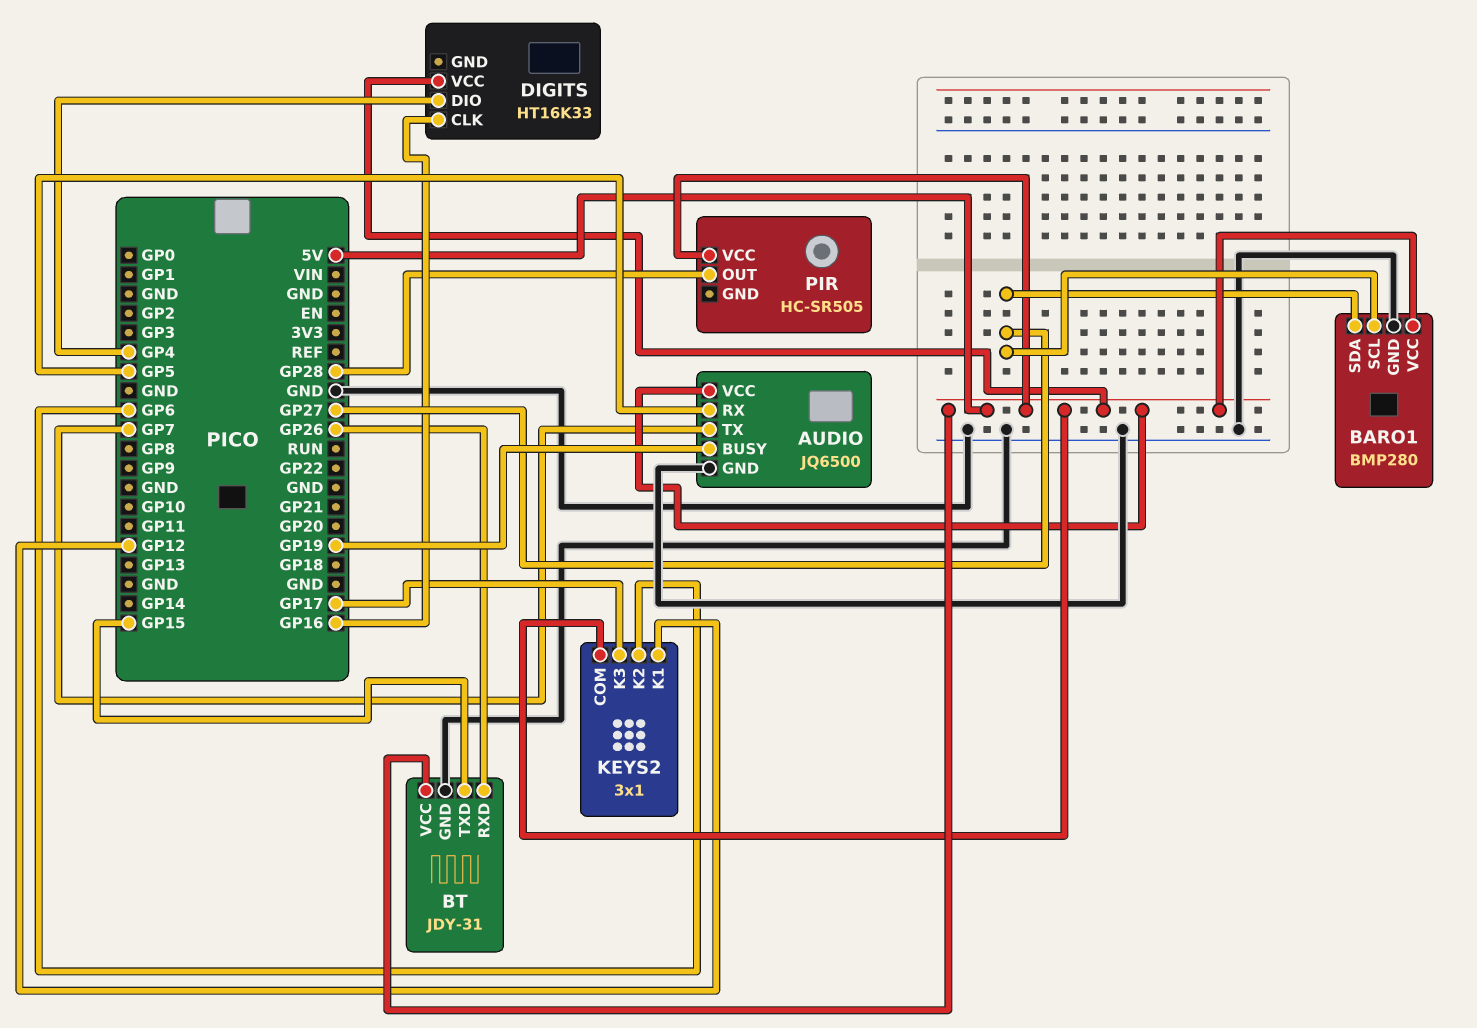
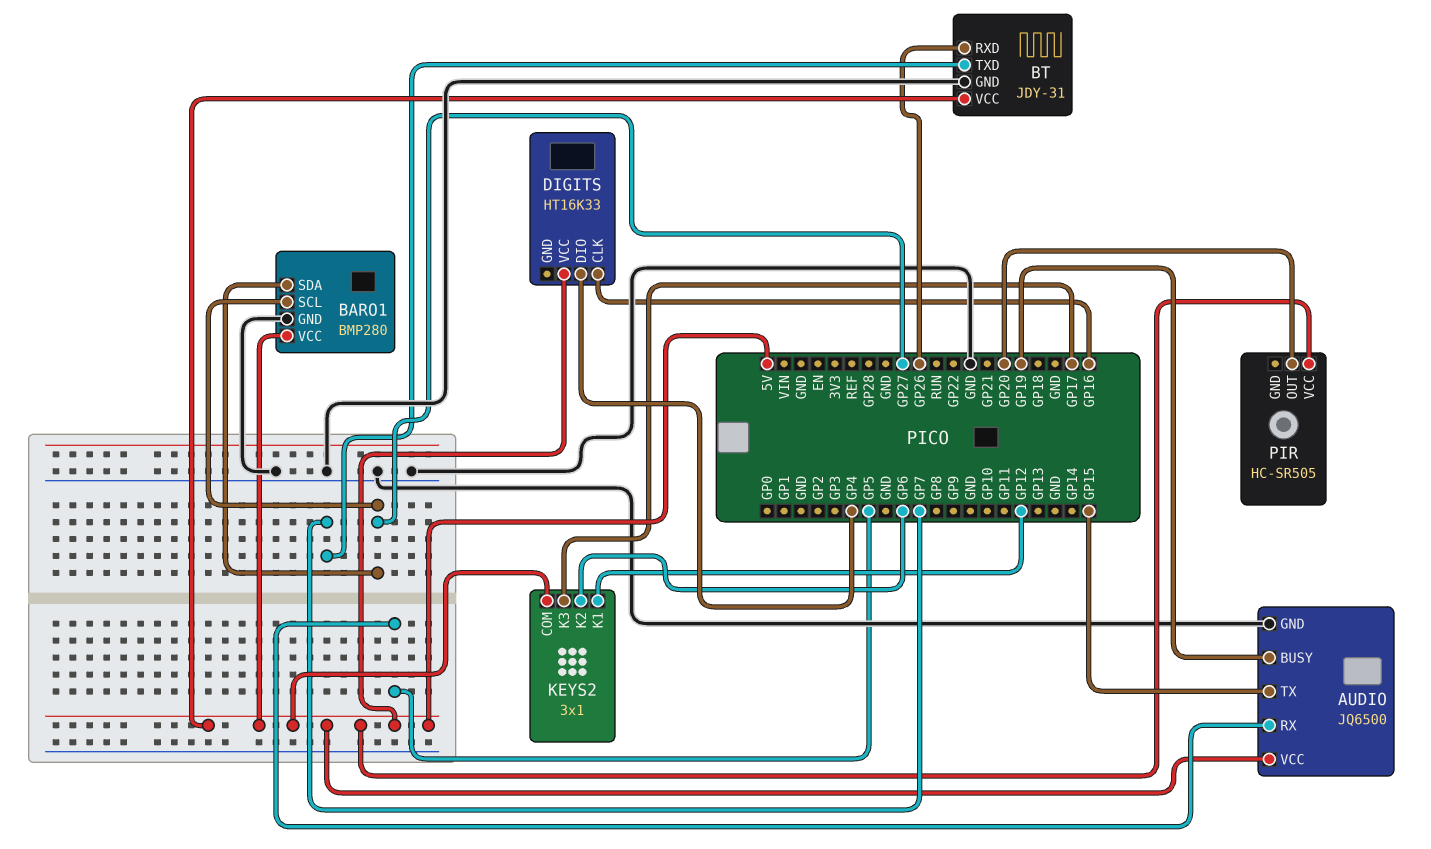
AUDIO pin TX: GP7 -> GP15
BT pin TXD: GP15 -> GP7
PIR pin OUT: GP28 -> GP20

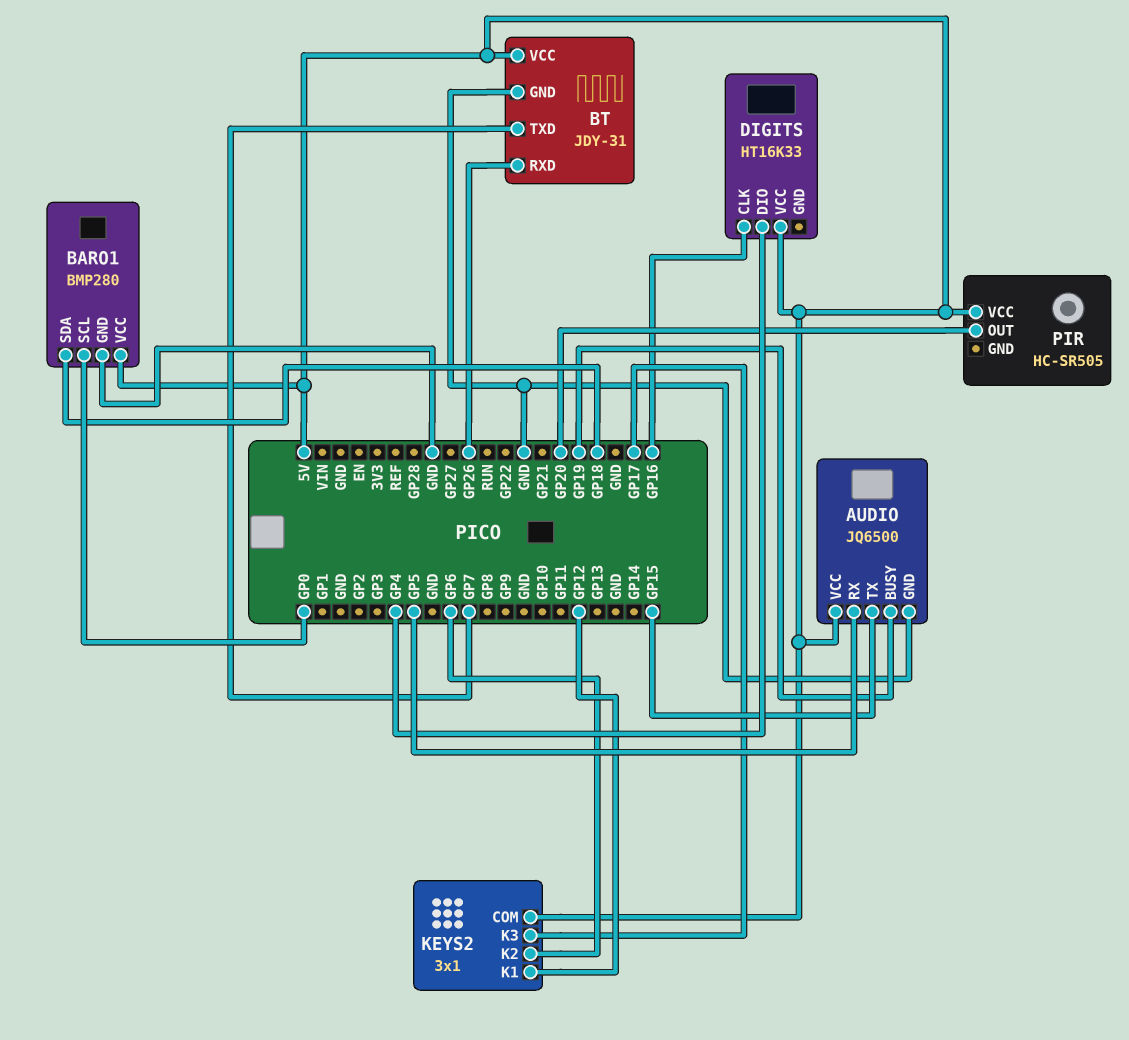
BARO1 pin SCL: GP27 -> GP0
BARO1 pin SDA: GP27 -> GP18

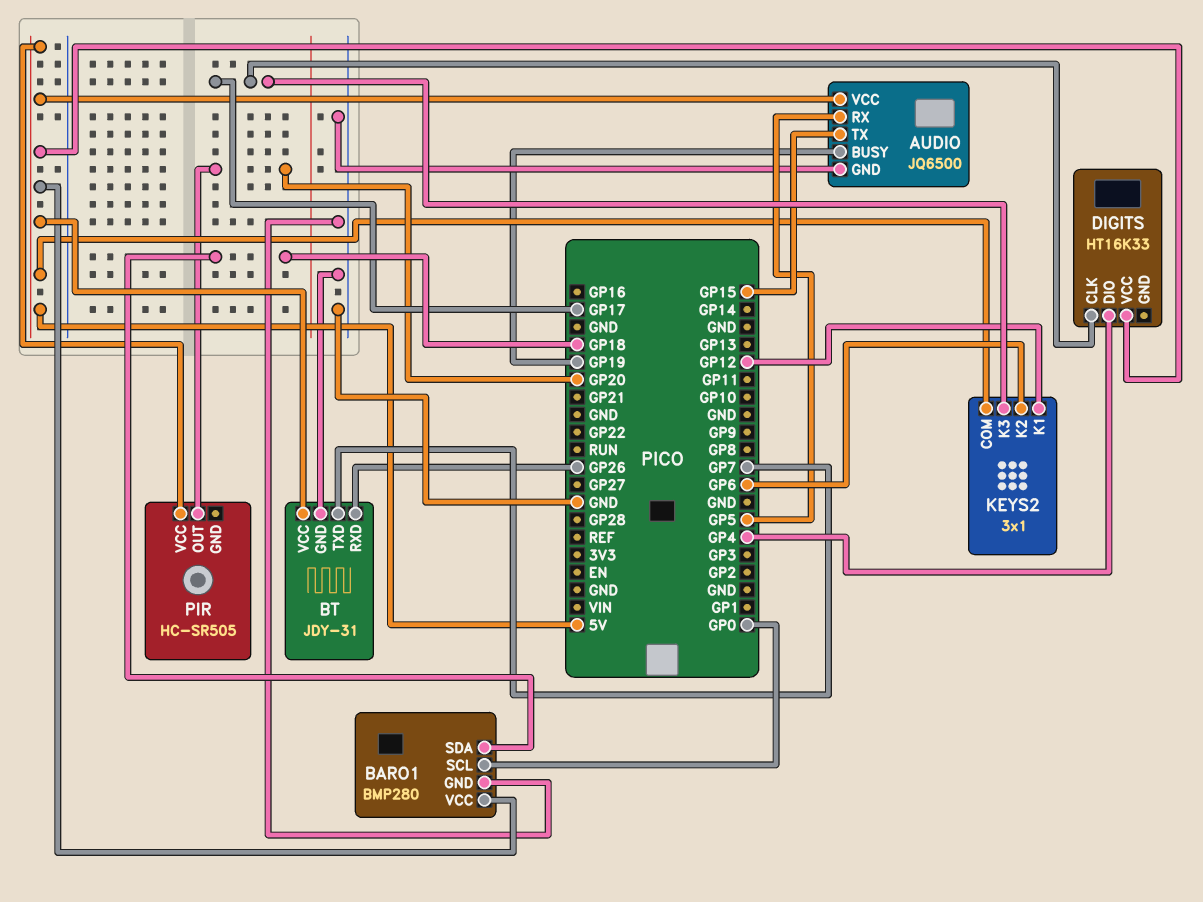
DIGITS pin CLK: GP16 -> GP17

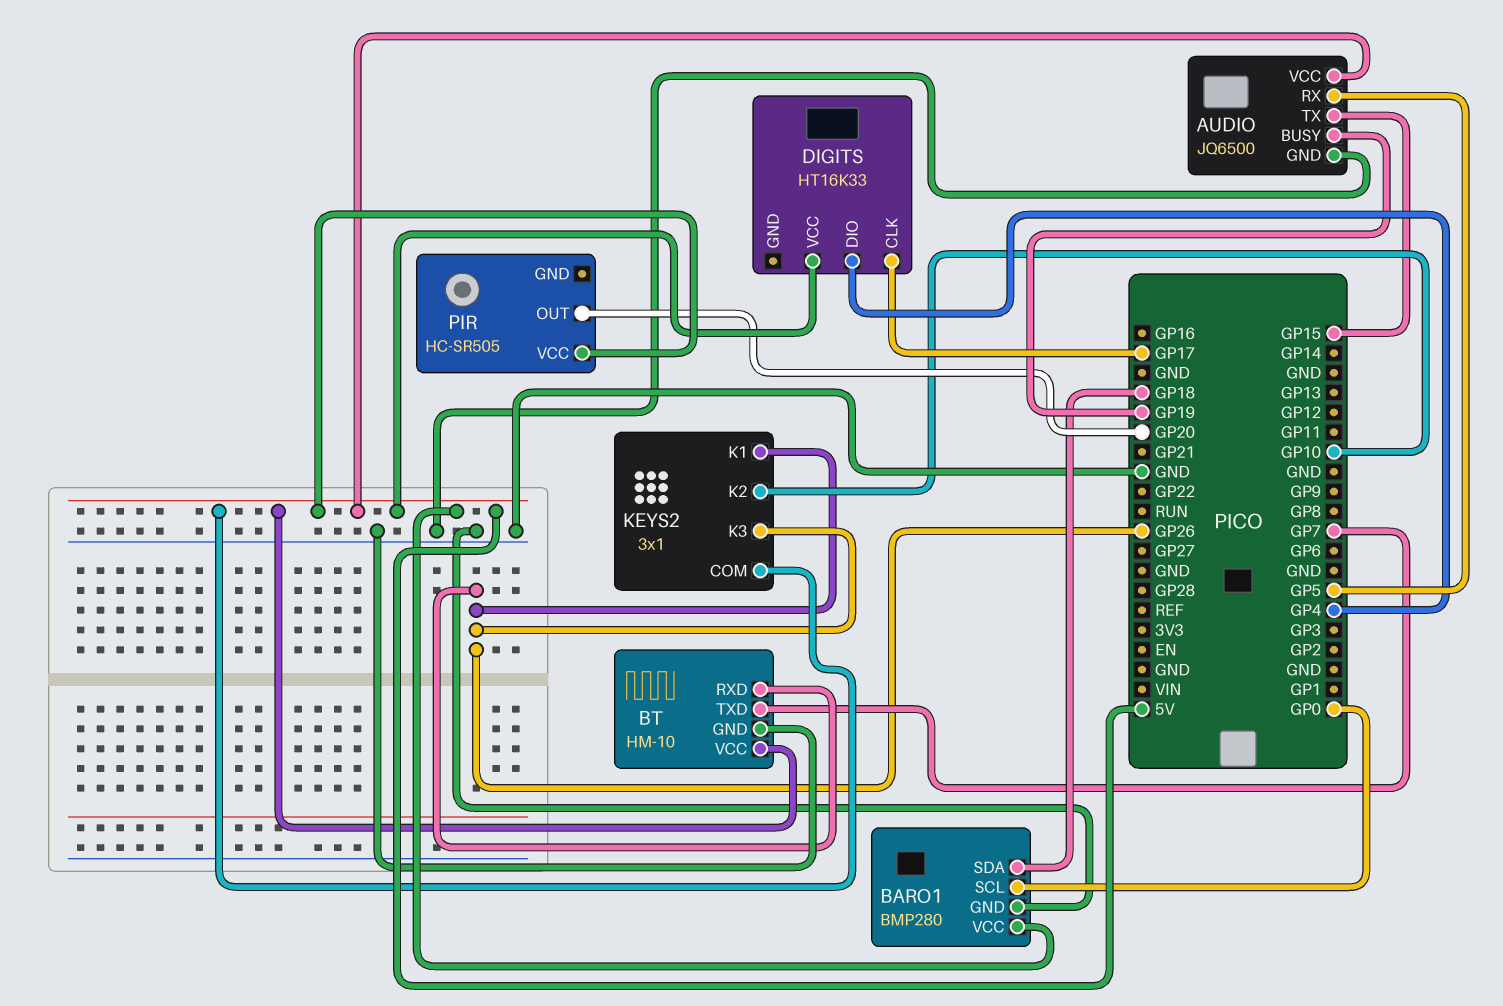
BT: JDY-31 -> HM-10
KEYS2 pin K1: GP12 -> GP26
KEYS2 pin K2: GP6 -> GP10
KEYS2 pin K3: GP17 -> GP26

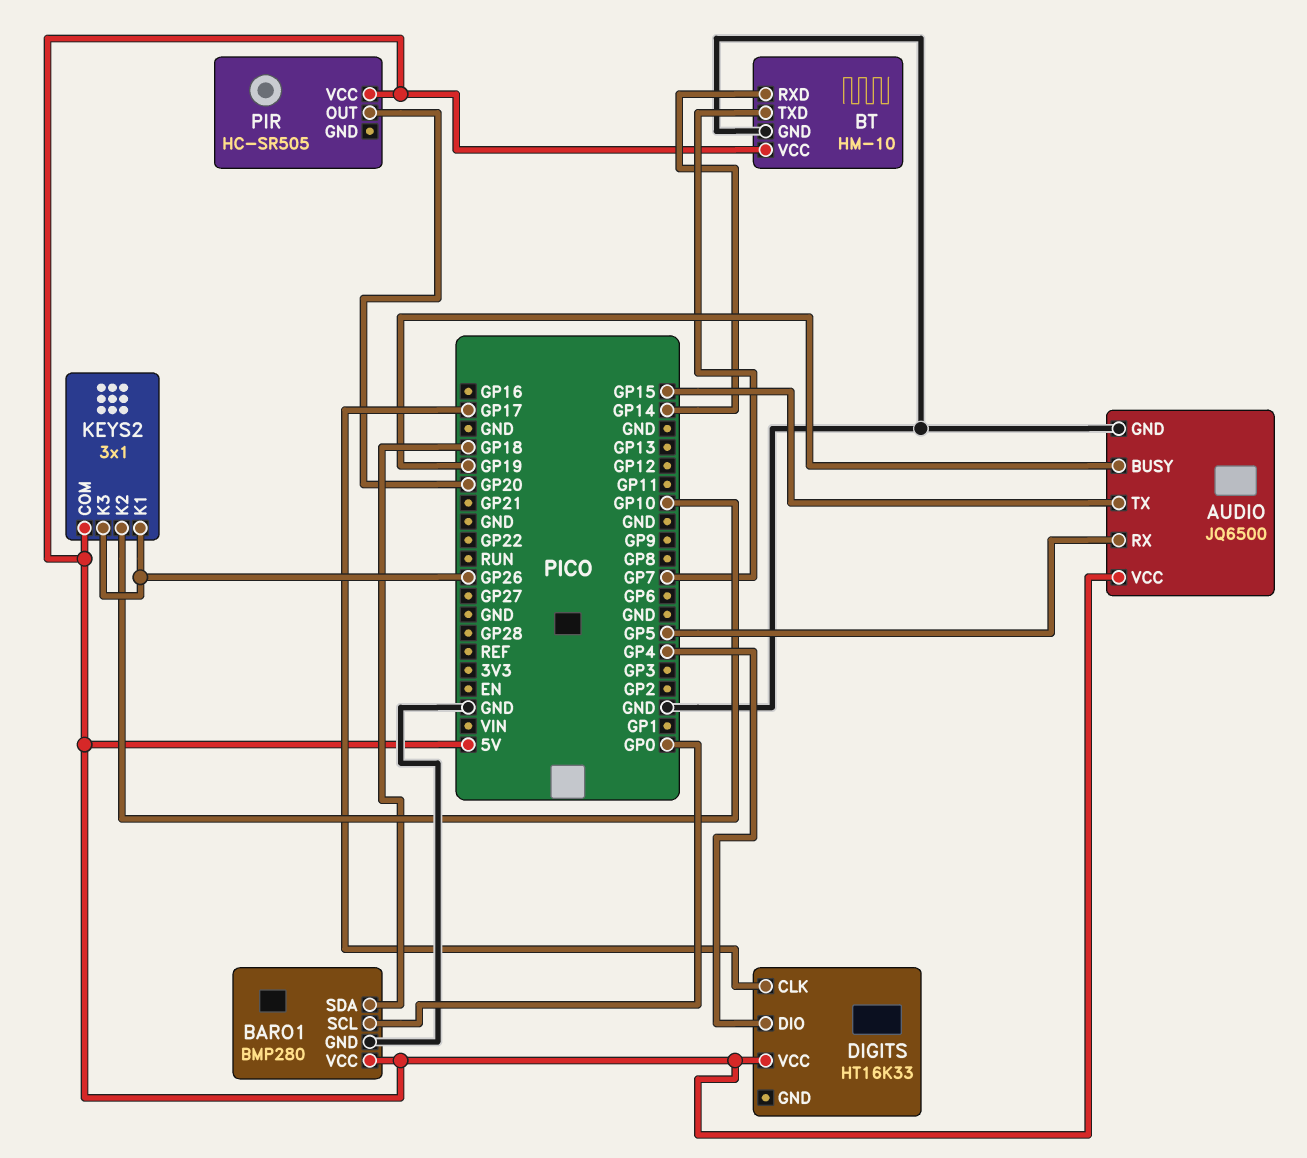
BT pin RXD: GP26 -> GP14

